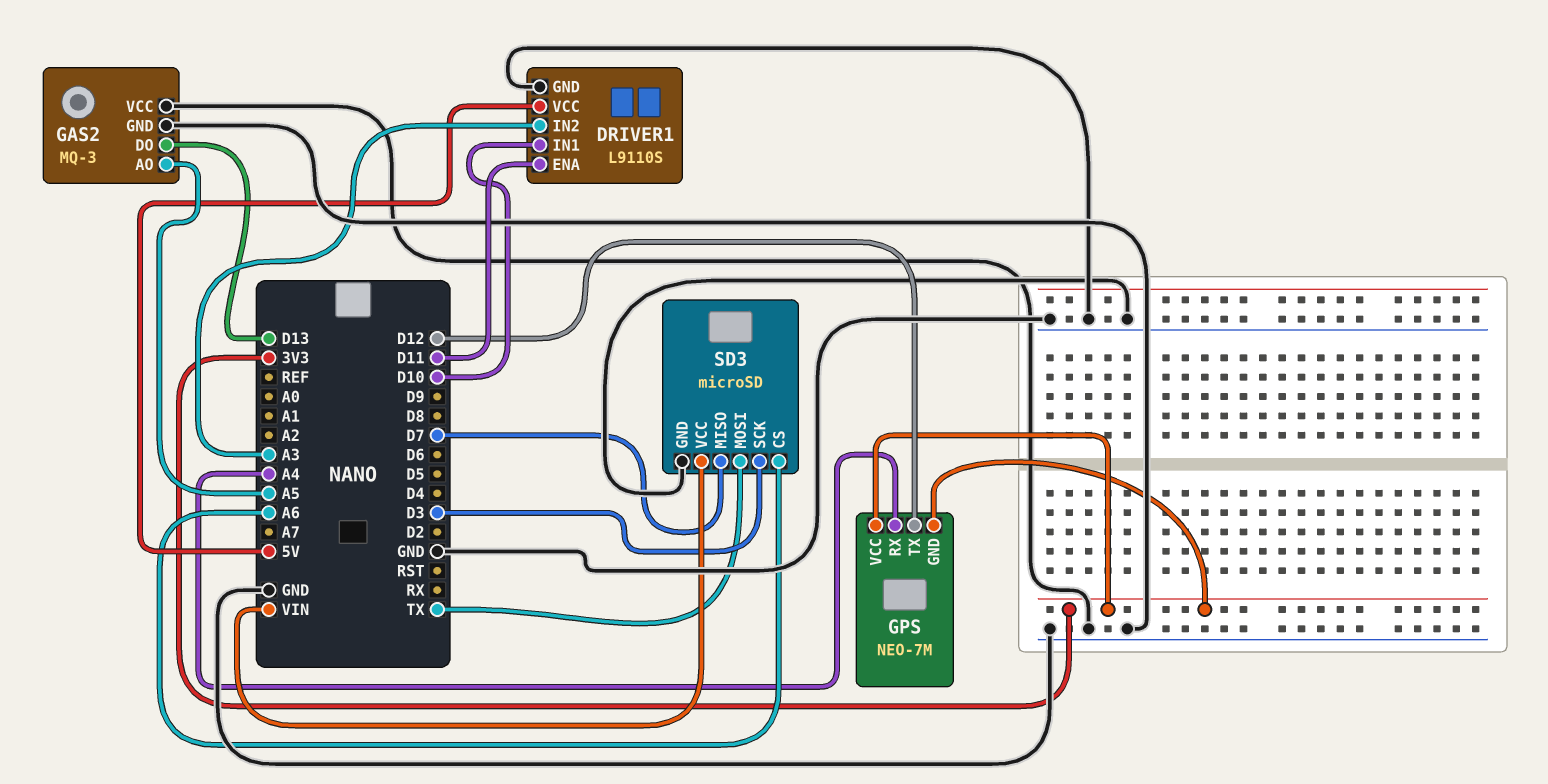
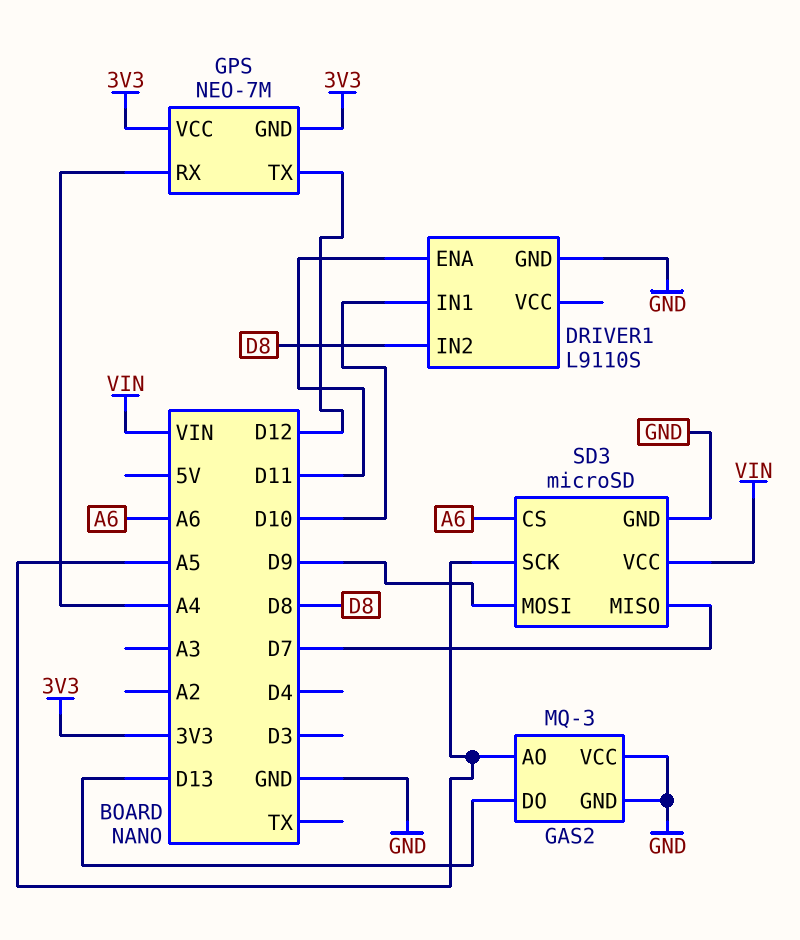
DRIVER1 pin IN2: A3 -> D8
DRIVER1 pin VCC: 5V -> none
SD3 pin MOSI: TX -> D9
SD3 pin SCK: D3 -> A5

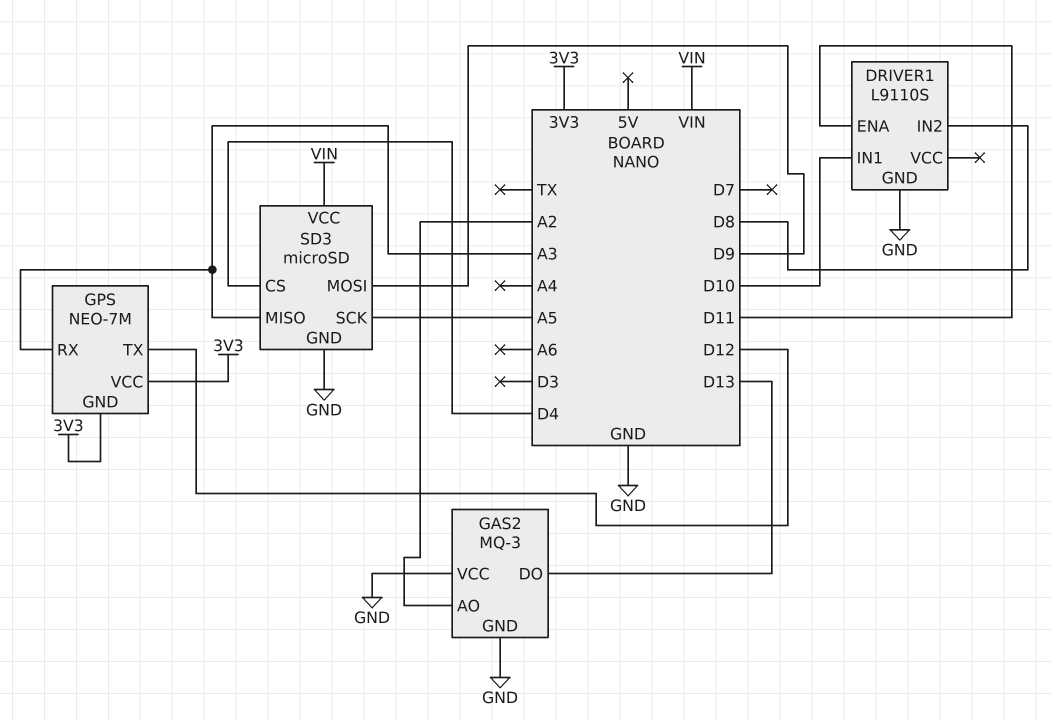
GAS2 pin AO: A5 -> A2
GPS pin RX: A4 -> A3
SD3 pin CS: A6 -> D4
SD3 pin MISO: D7 -> A3

